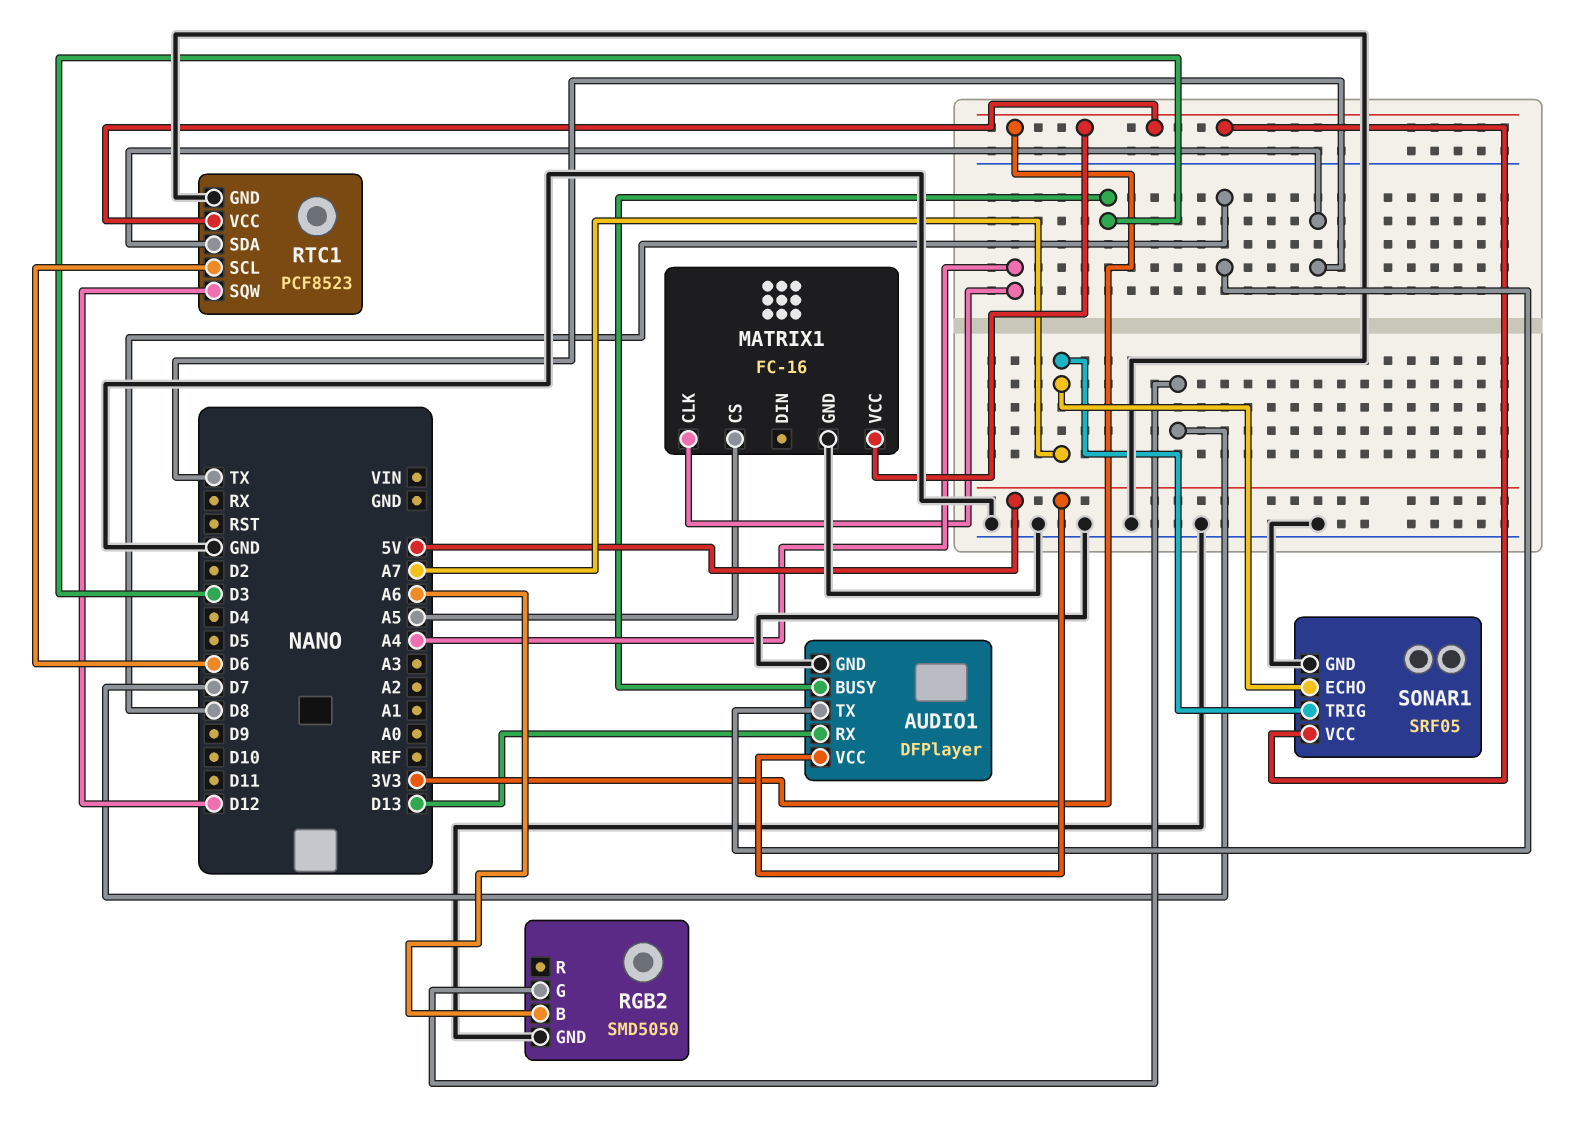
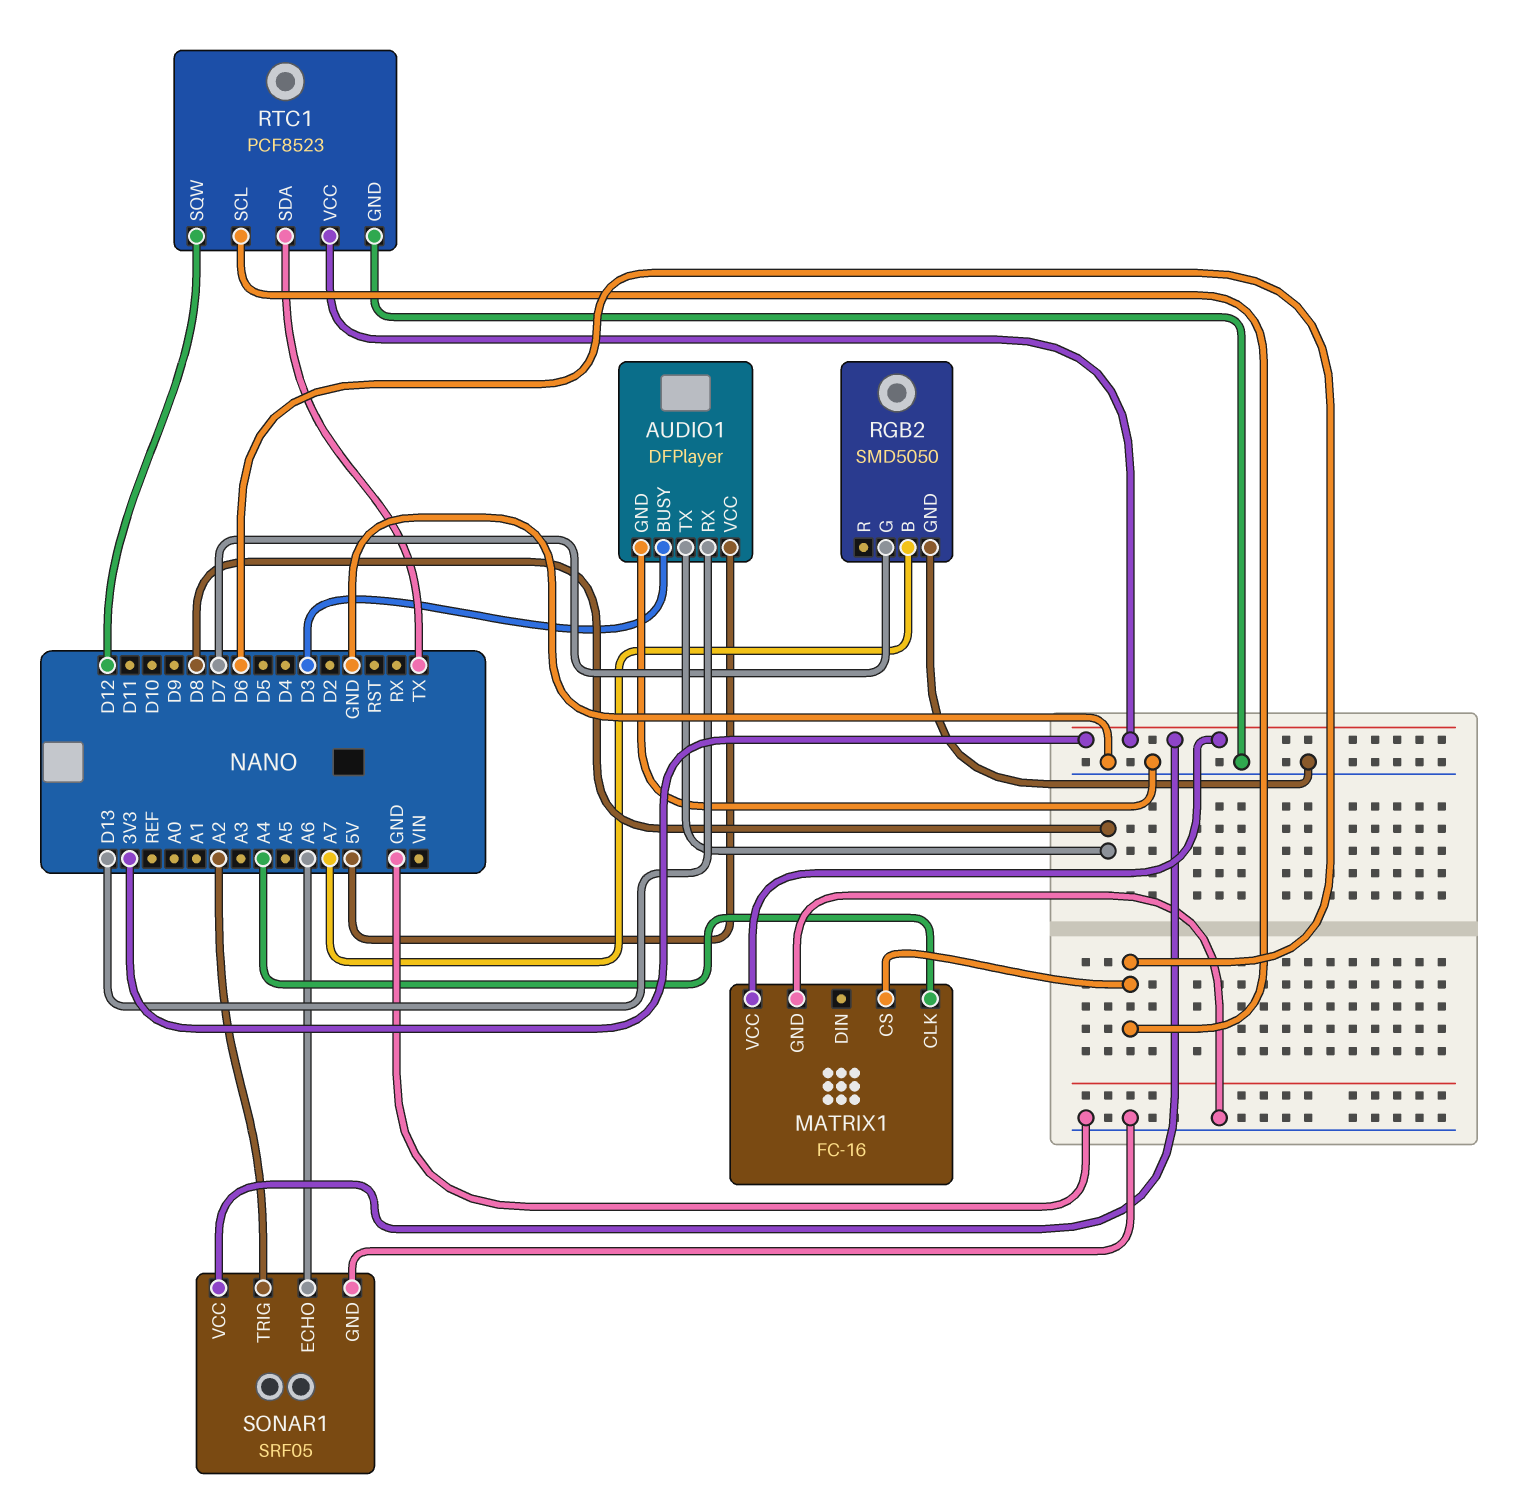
MATRIX1 pin CS: A5 -> D6
RGB2 pin B: A6 -> A7
SONAR1 pin ECHO: A7 -> A6
SONAR1 pin TRIG: A7 -> A2

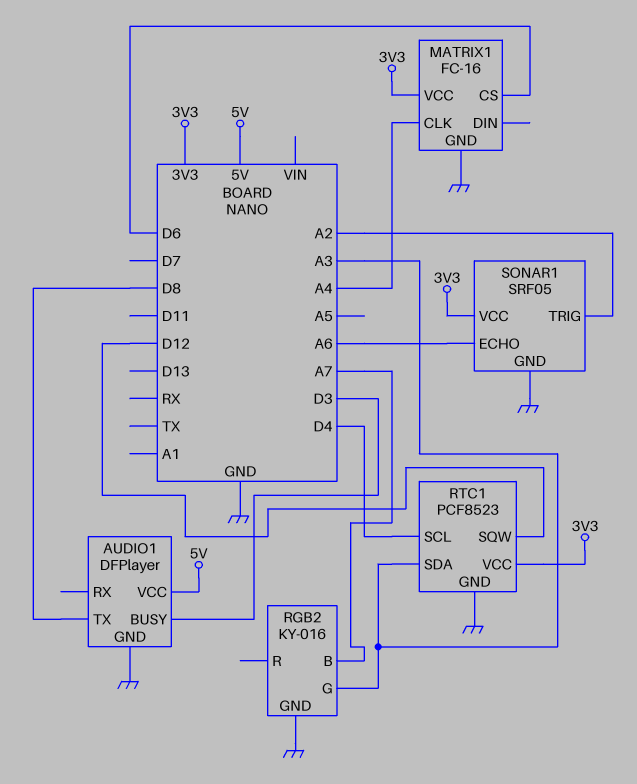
AUDIO1 pin RX: D13 -> none
RGB2: SMD5050 -> KY-016
RGB2 pin G: D7 -> A3
RTC1 pin SCL: D6 -> D4
RTC1 pin SDA: TX -> A3

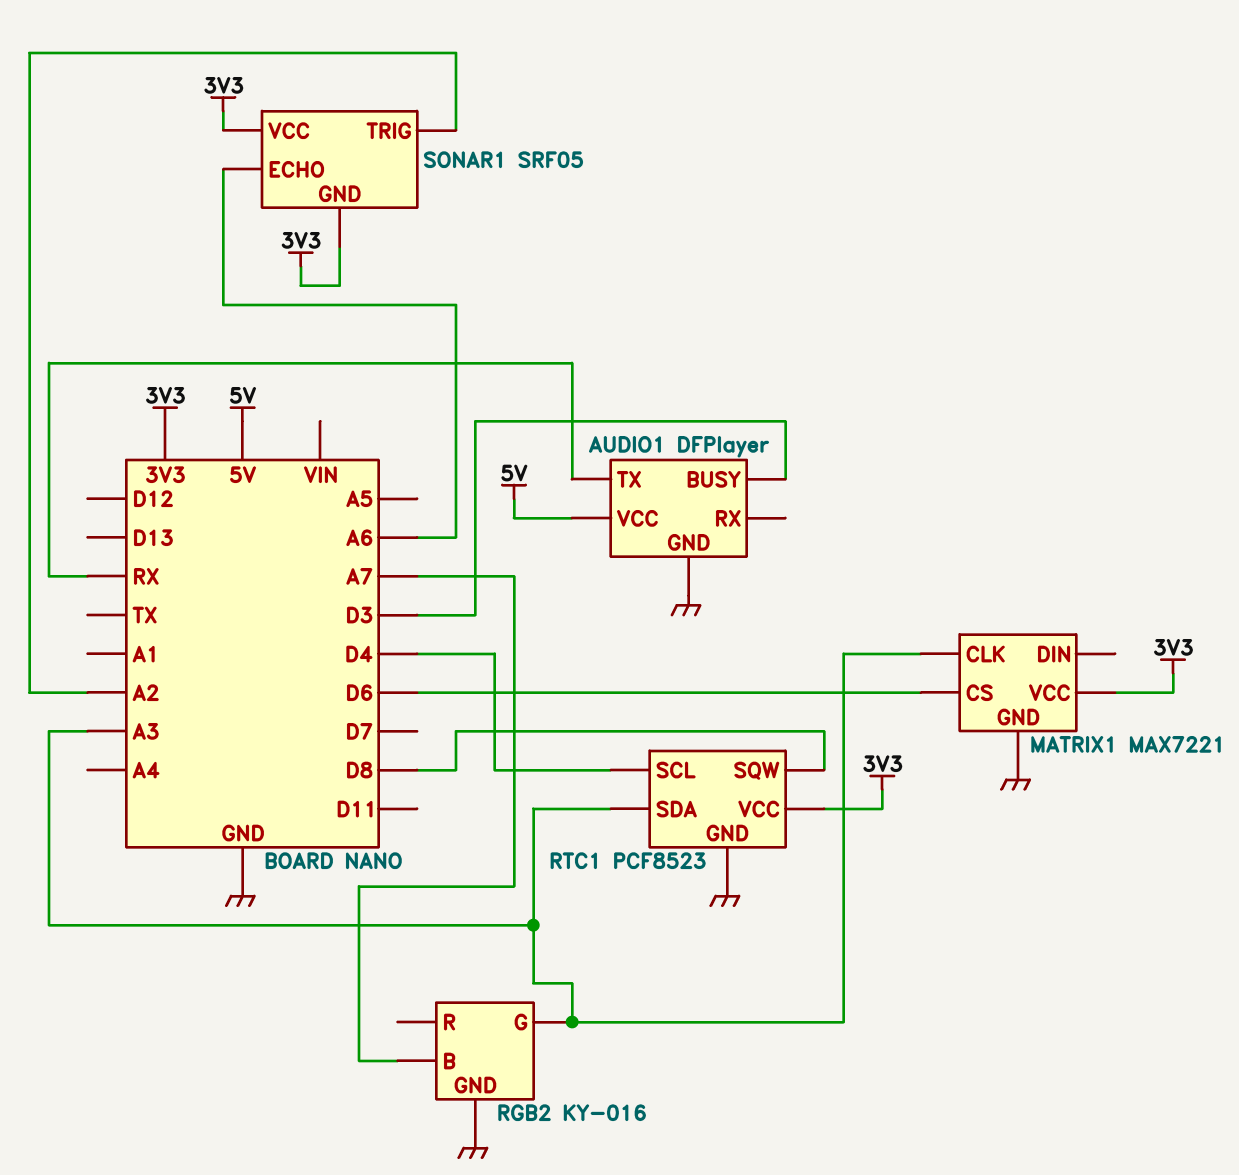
AUDIO1 pin TX: D8 -> RX
MATRIX1: FC-16 -> MAX7221
MATRIX1 pin CLK: A4 -> A3
RTC1 pin SQW: D12 -> D8
SONAR1 pin GND: GND -> 3V3

